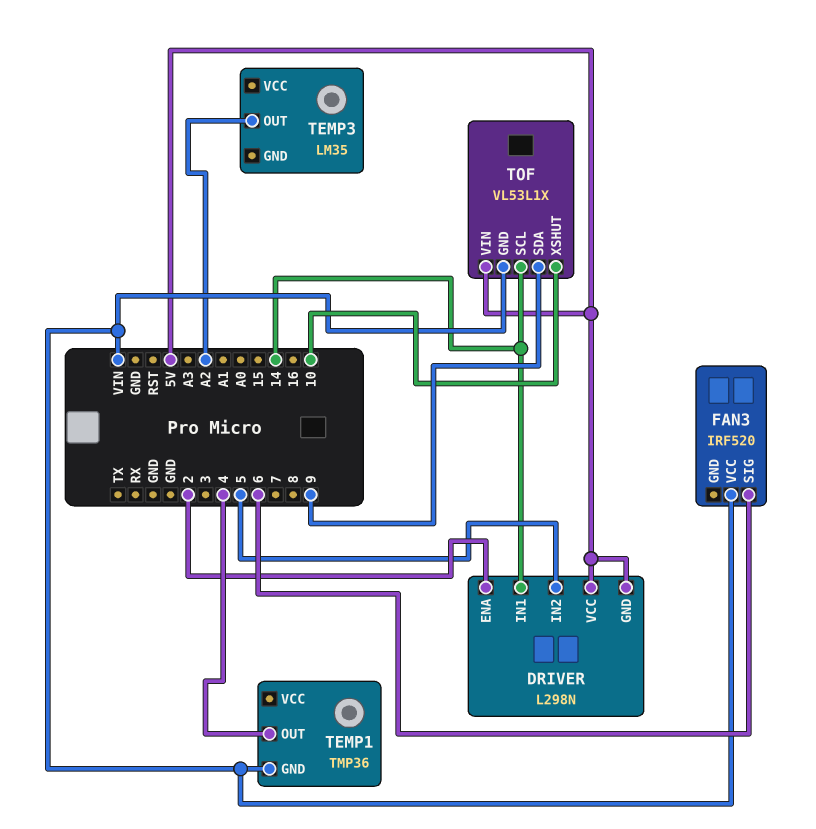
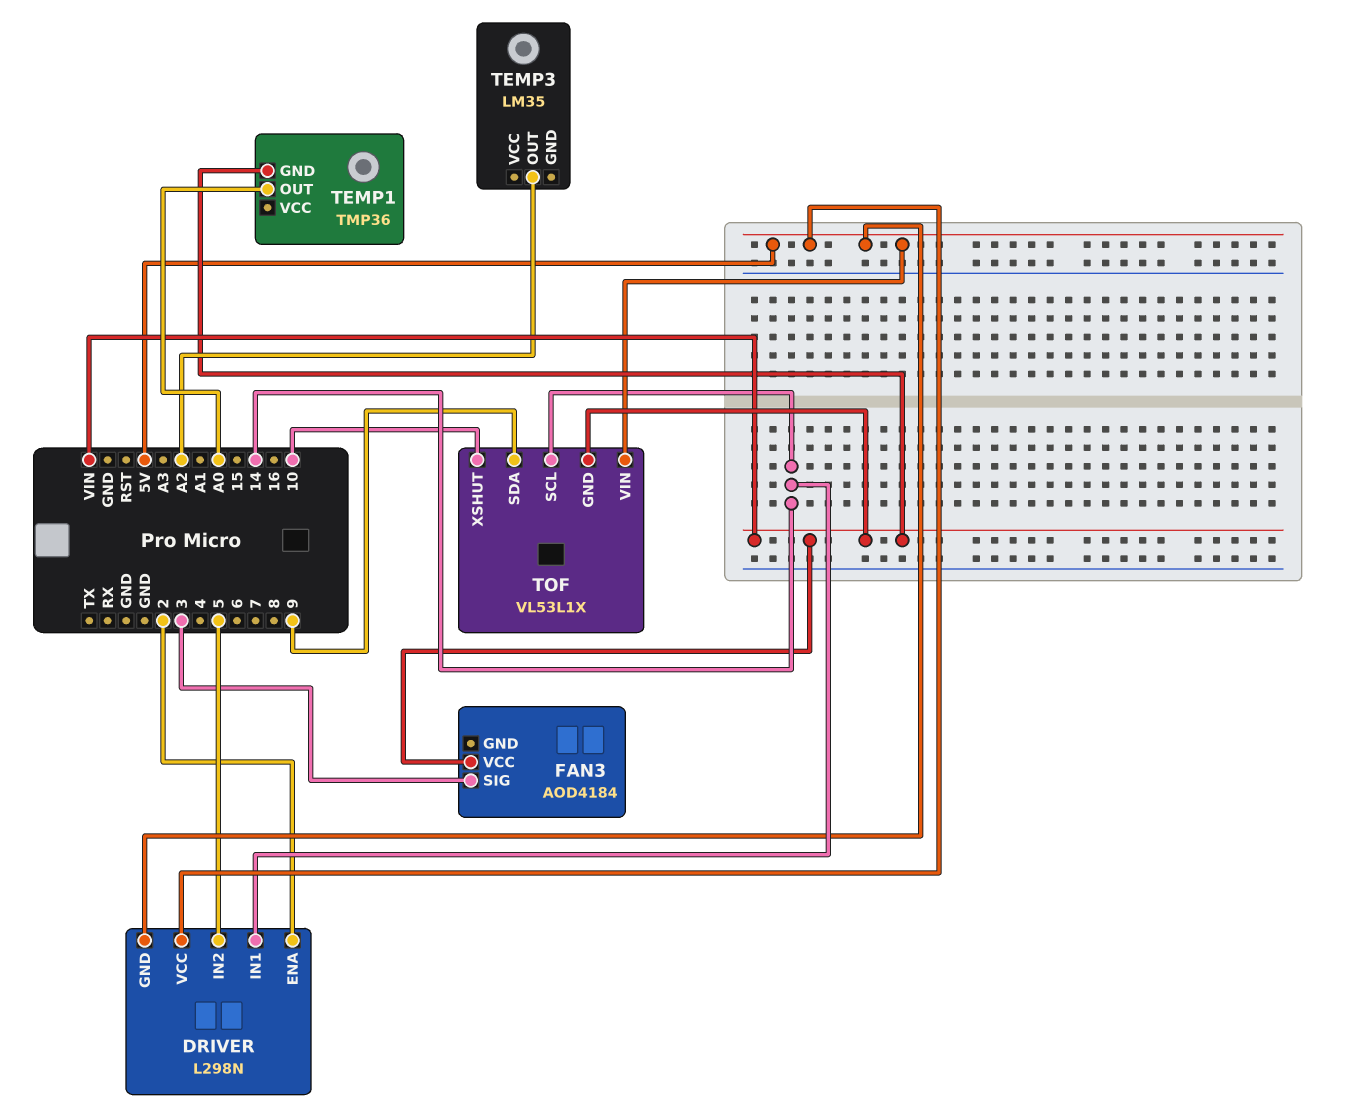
FAN3: IRF520 -> AOD4184
FAN3 pin SIG: 6 -> 3
TEMP1 pin OUT: 4 -> A0

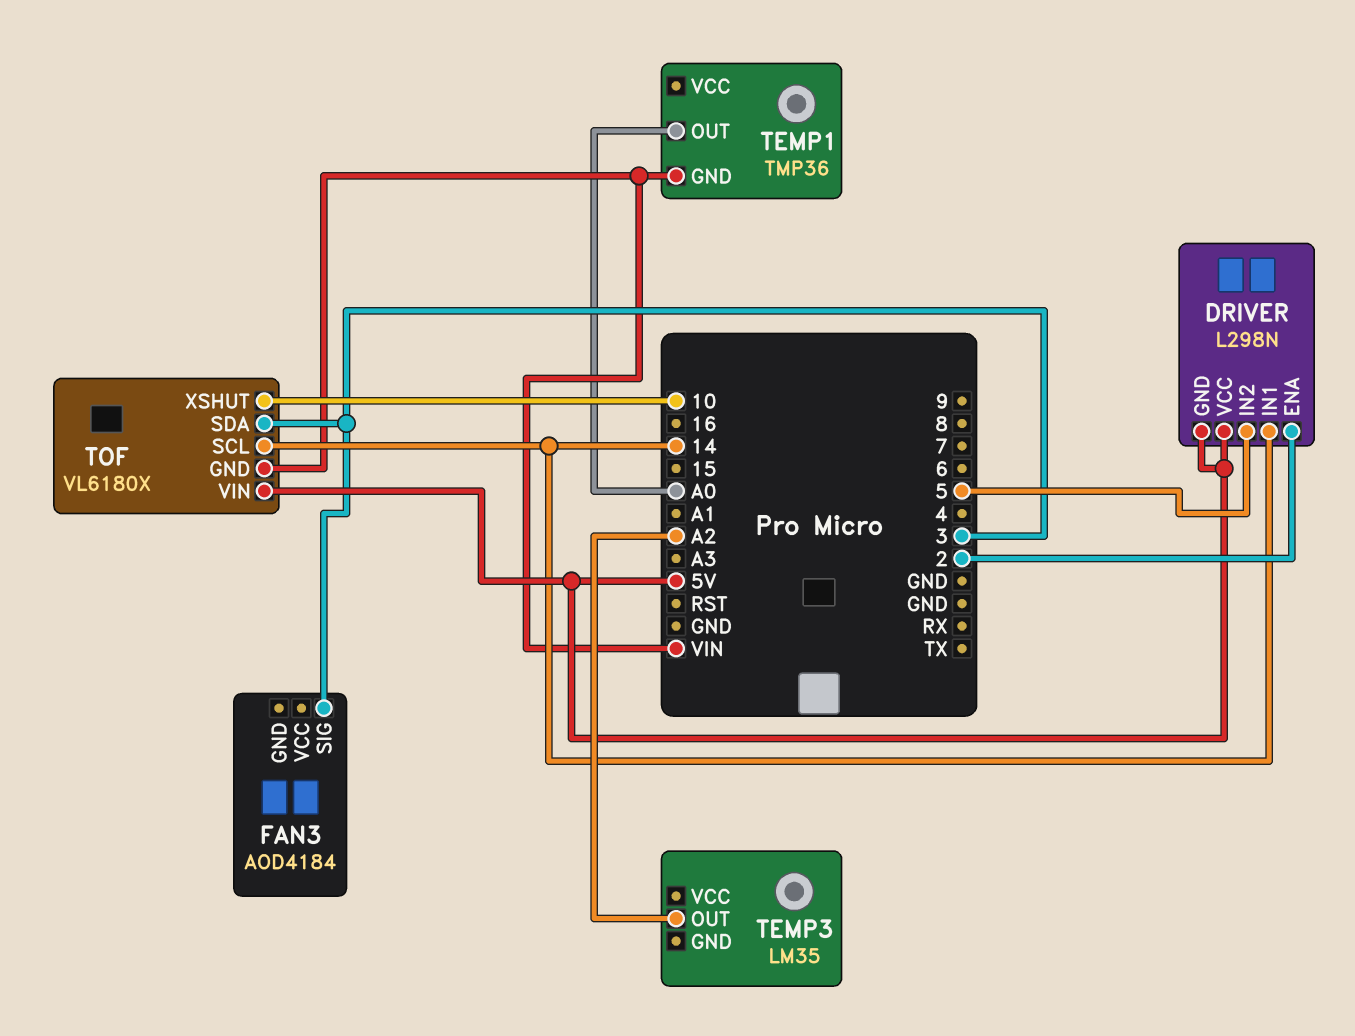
FAN3 pin VCC: VIN -> none
TOF: VL53L1X -> VL6180X
TOF pin SDA: 9 -> 3

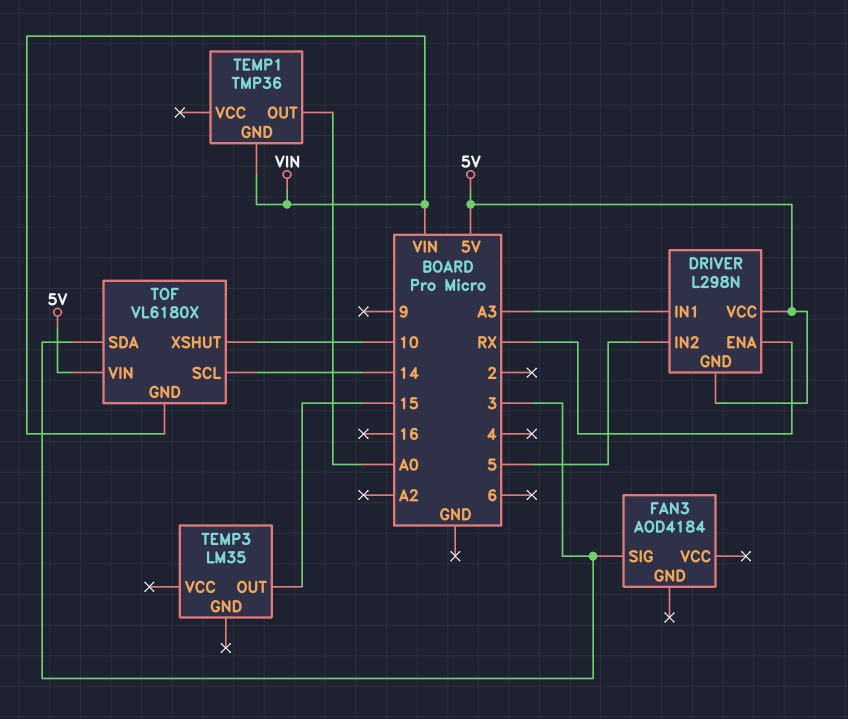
DRIVER pin ENA: 2 -> RX
DRIVER pin IN1: 14 -> A3
TEMP3 pin OUT: A2 -> 15

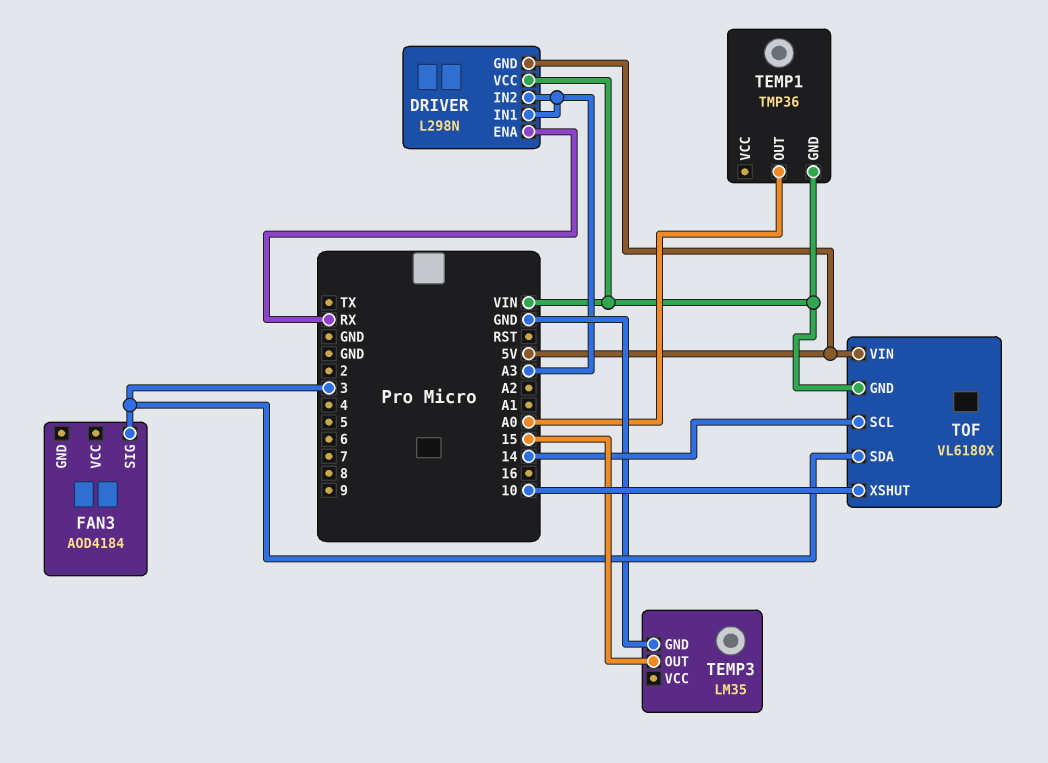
DRIVER pin IN2: 5 -> A3
DRIVER pin VCC: 5V -> VIN
TEMP3 pin GND: none -> GND

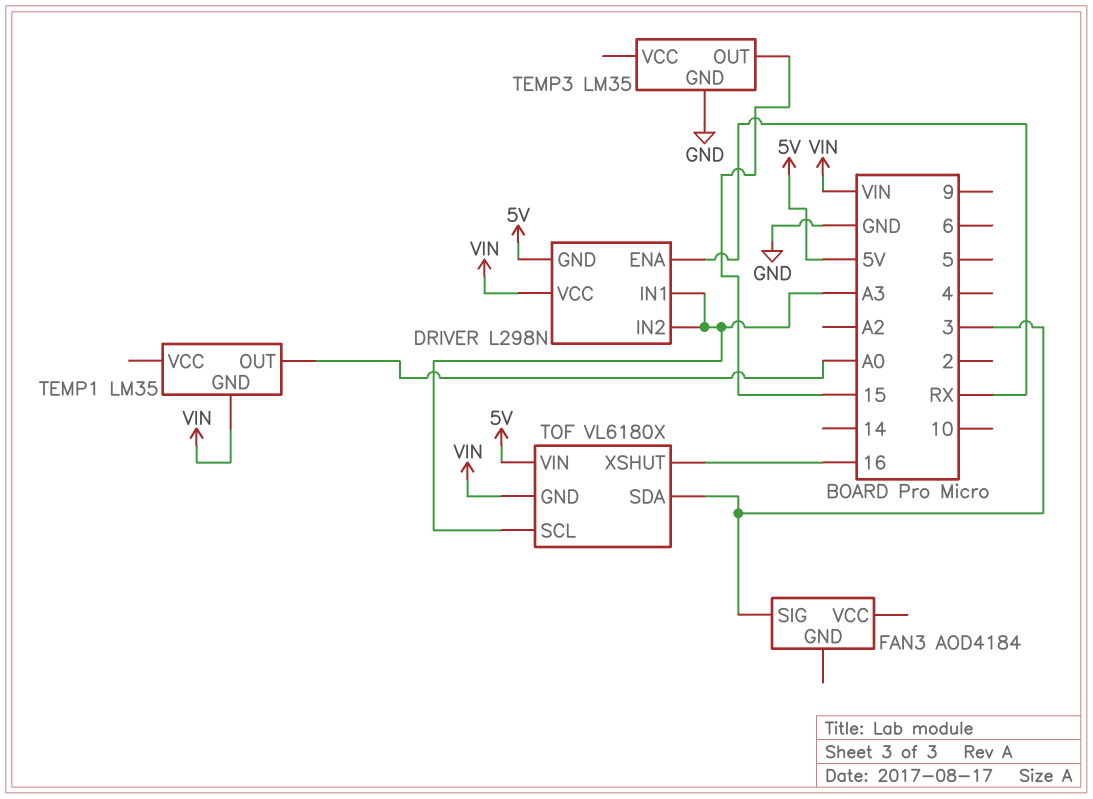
TEMP1: TMP36 -> LM35
TOF pin SCL: 14 -> A3
TOF pin XSHUT: 10 -> 16

